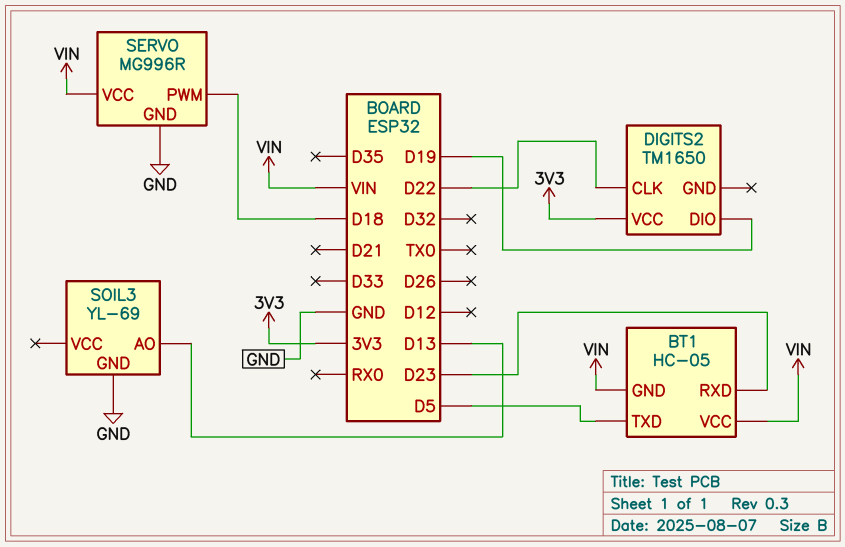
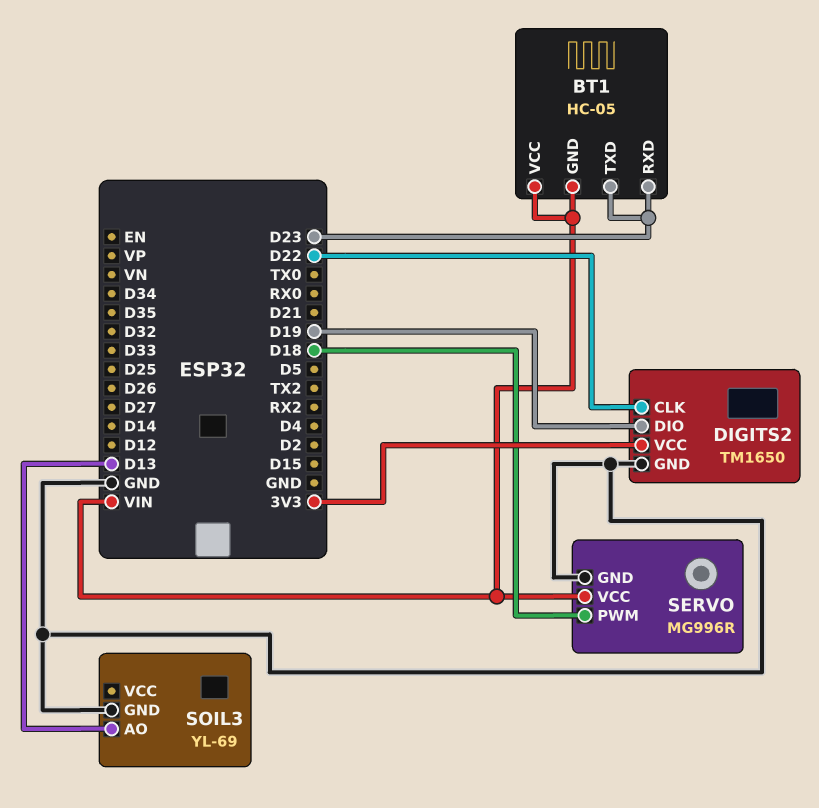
BT1 pin TXD: D5 -> D23
DIGITS2 pin GND: none -> GND

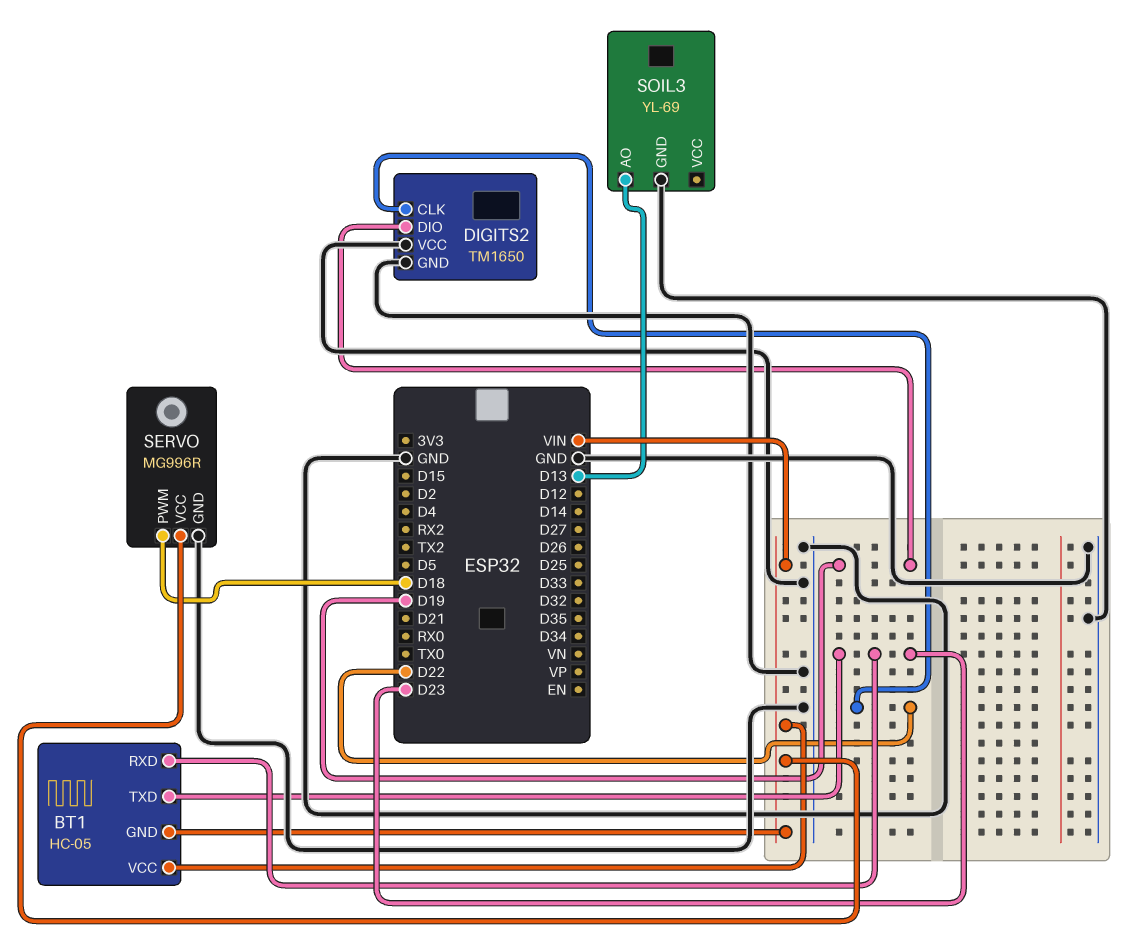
DIGITS2 pin VCC: 3V3 -> GND

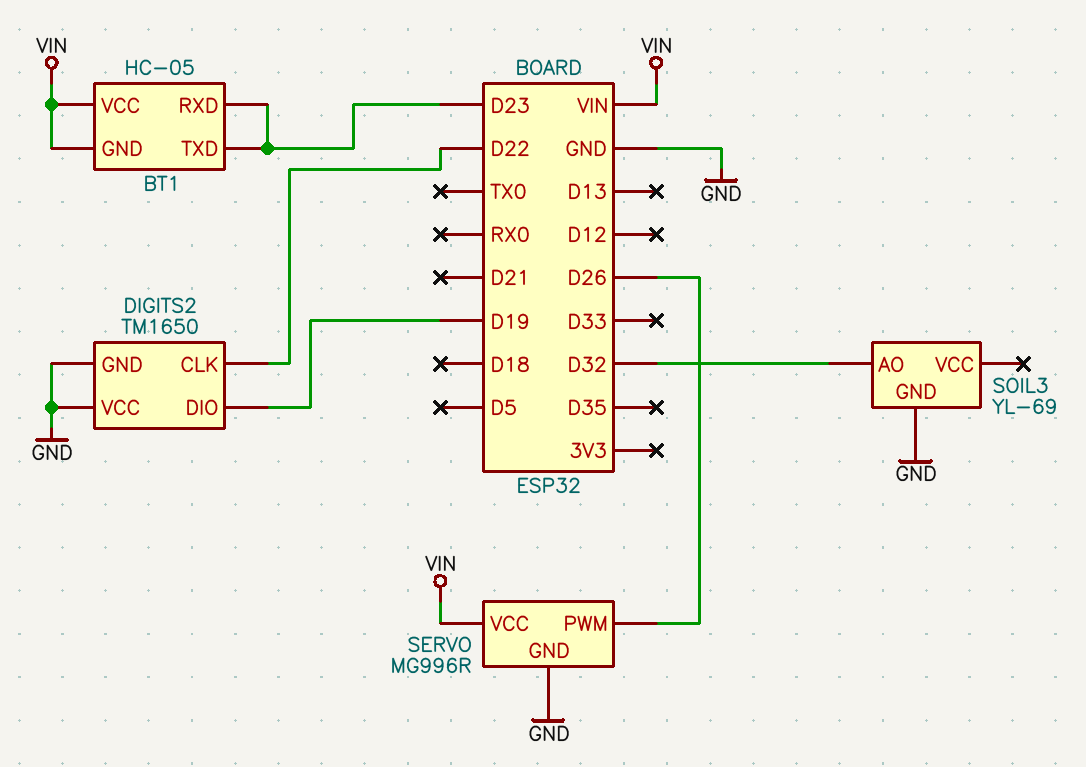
SERVO pin PWM: D18 -> D26
SOIL3 pin AO: D13 -> D32

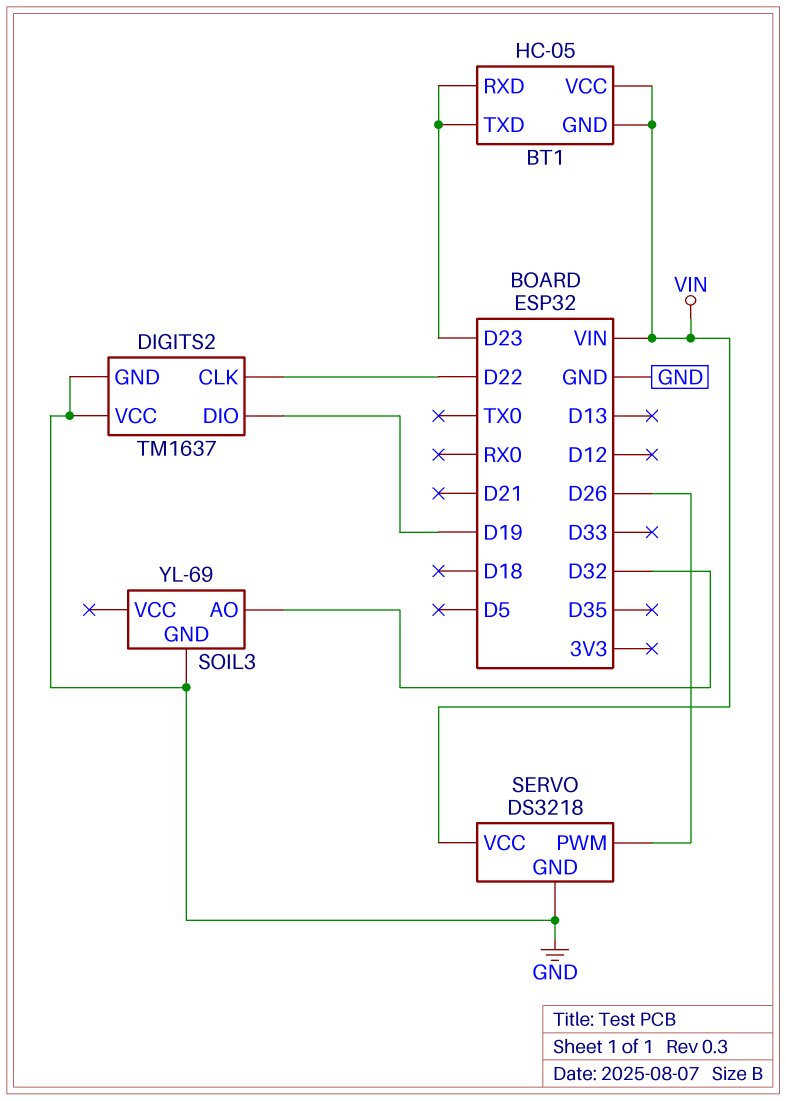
DIGITS2: TM1650 -> TM1637
SERVO: MG996R -> DS3218

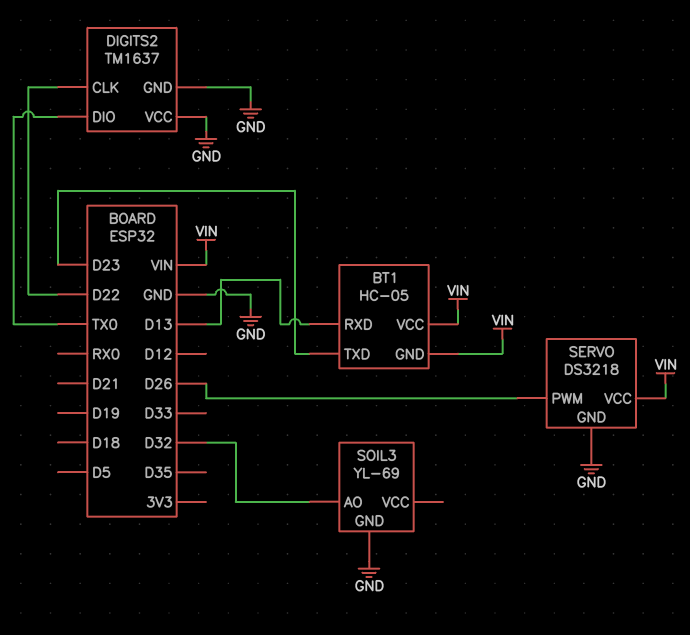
BT1 pin RXD: D23 -> D13
DIGITS2 pin DIO: D19 -> TX0

